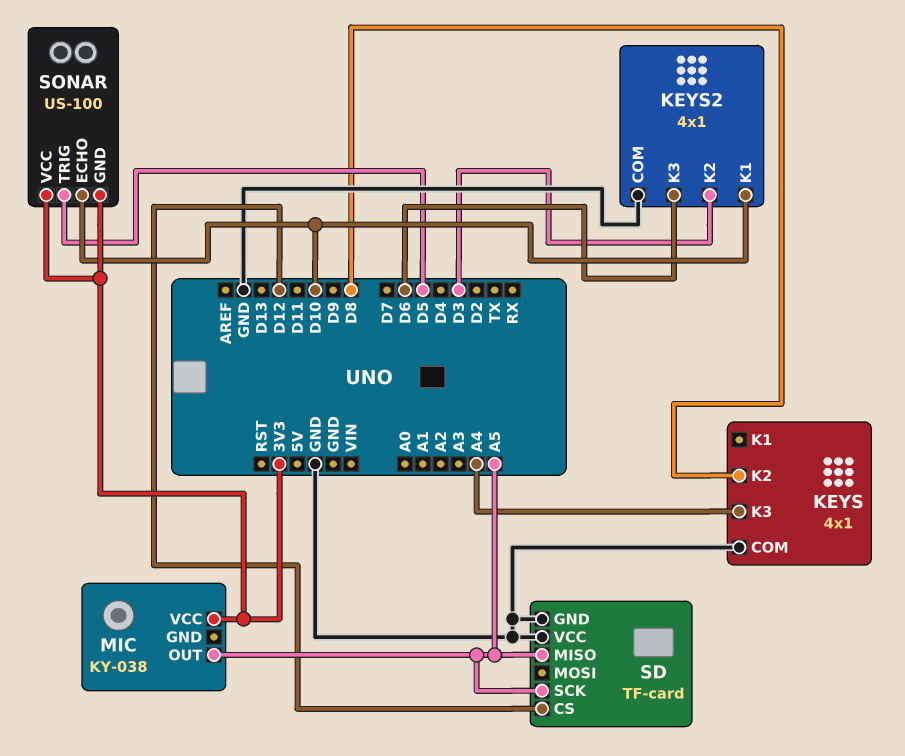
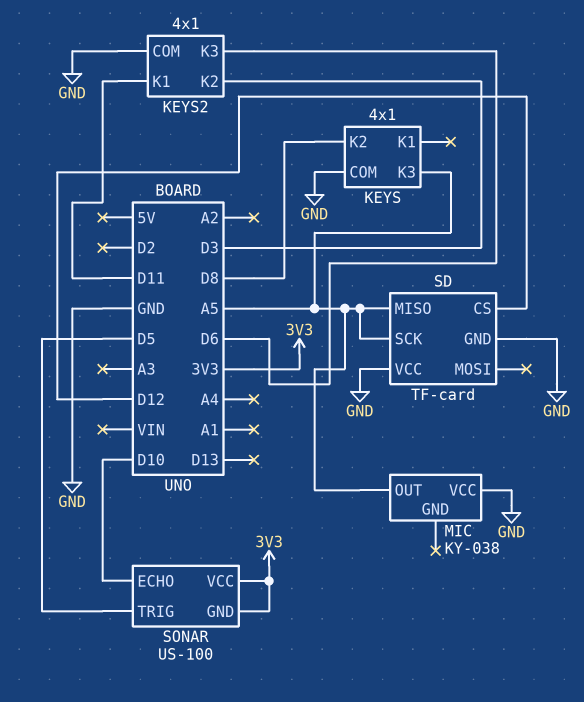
KEYS pin K3: A4 -> A5
KEYS2 pin K1: D10 -> D11
MIC pin VCC: 3V3 -> GND

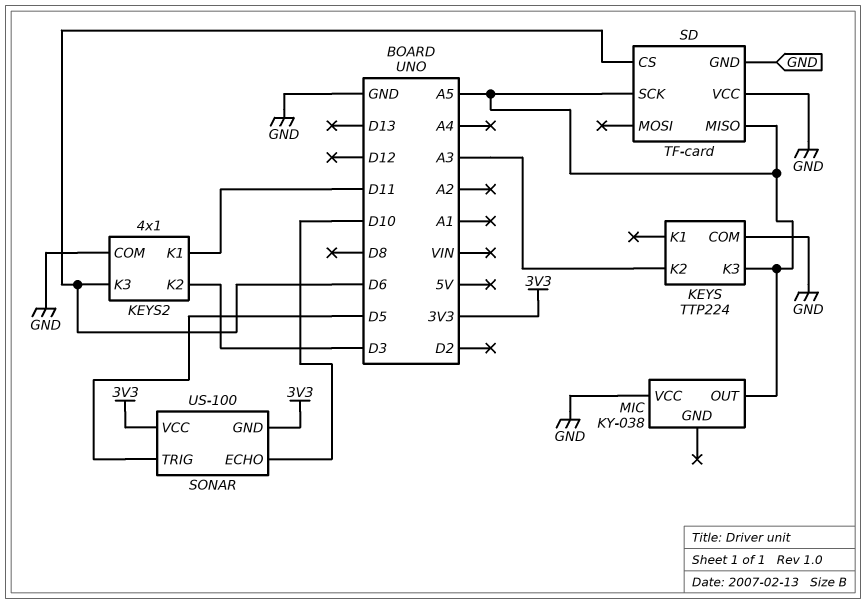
KEYS: 4x1 -> TTP224
KEYS pin K2: D8 -> A3
SD pin CS: D12 -> D6

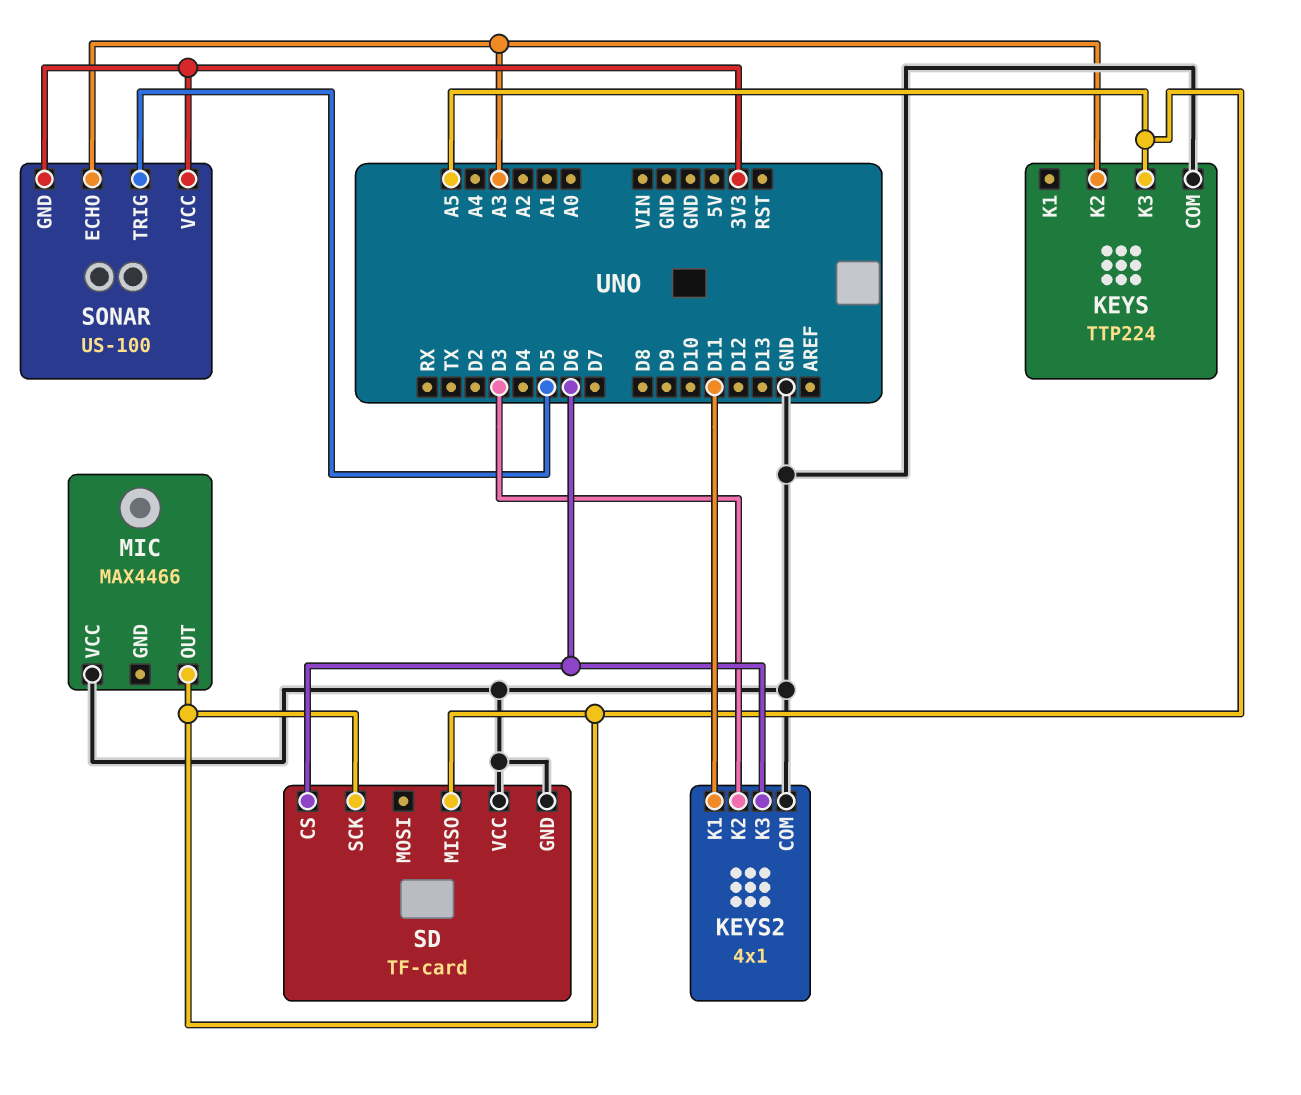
MIC: KY-038 -> MAX4466
SONAR pin ECHO: D10 -> A3

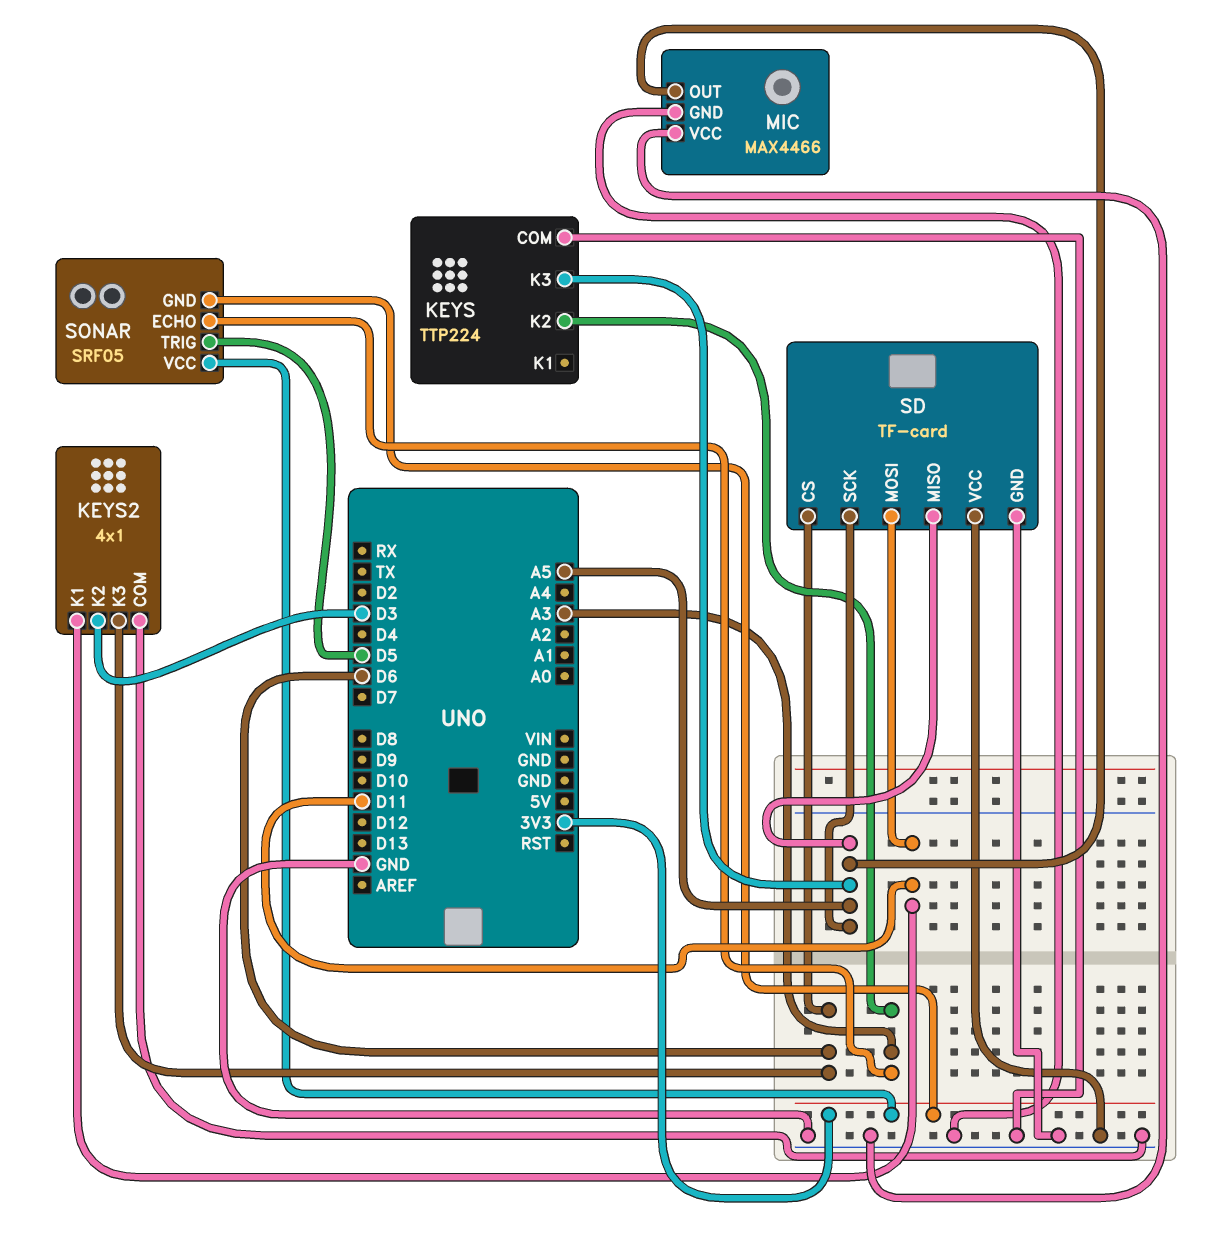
MIC pin GND: none -> GND
SD pin MOSI: none -> D11
SONAR: US-100 -> SRF05

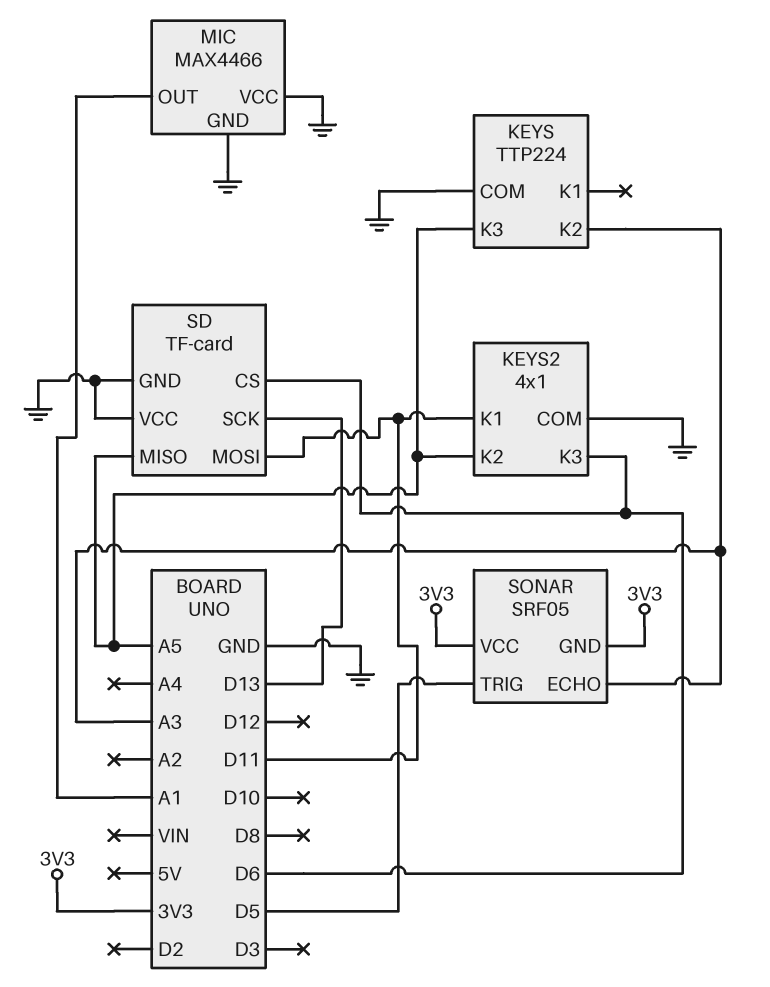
KEYS2 pin K2: D3 -> A5
MIC pin OUT: A5 -> A1
SD pin SCK: A5 -> D13

